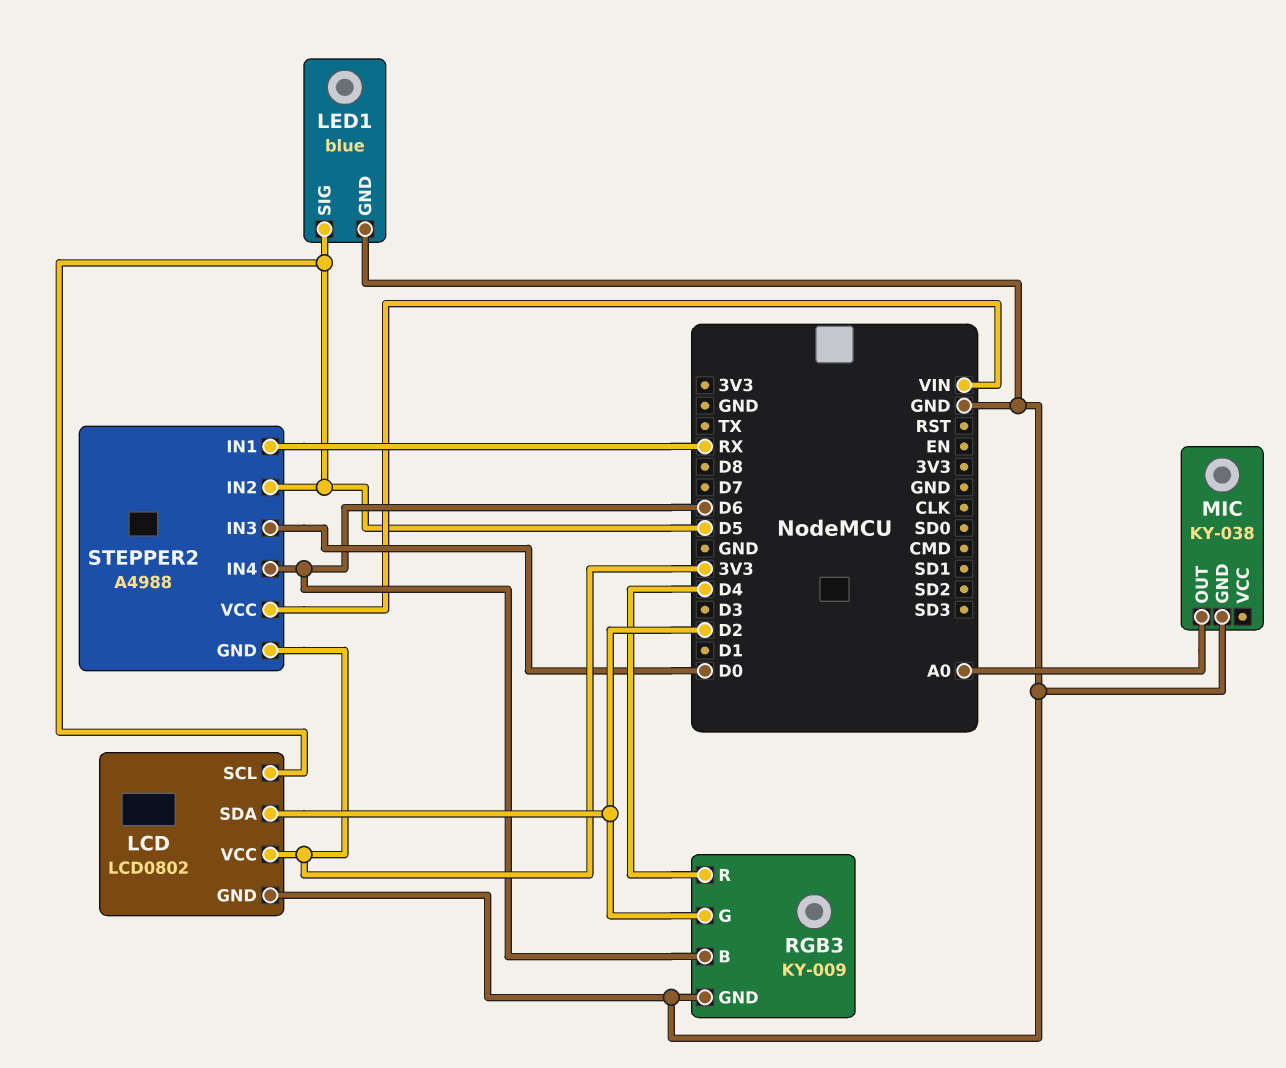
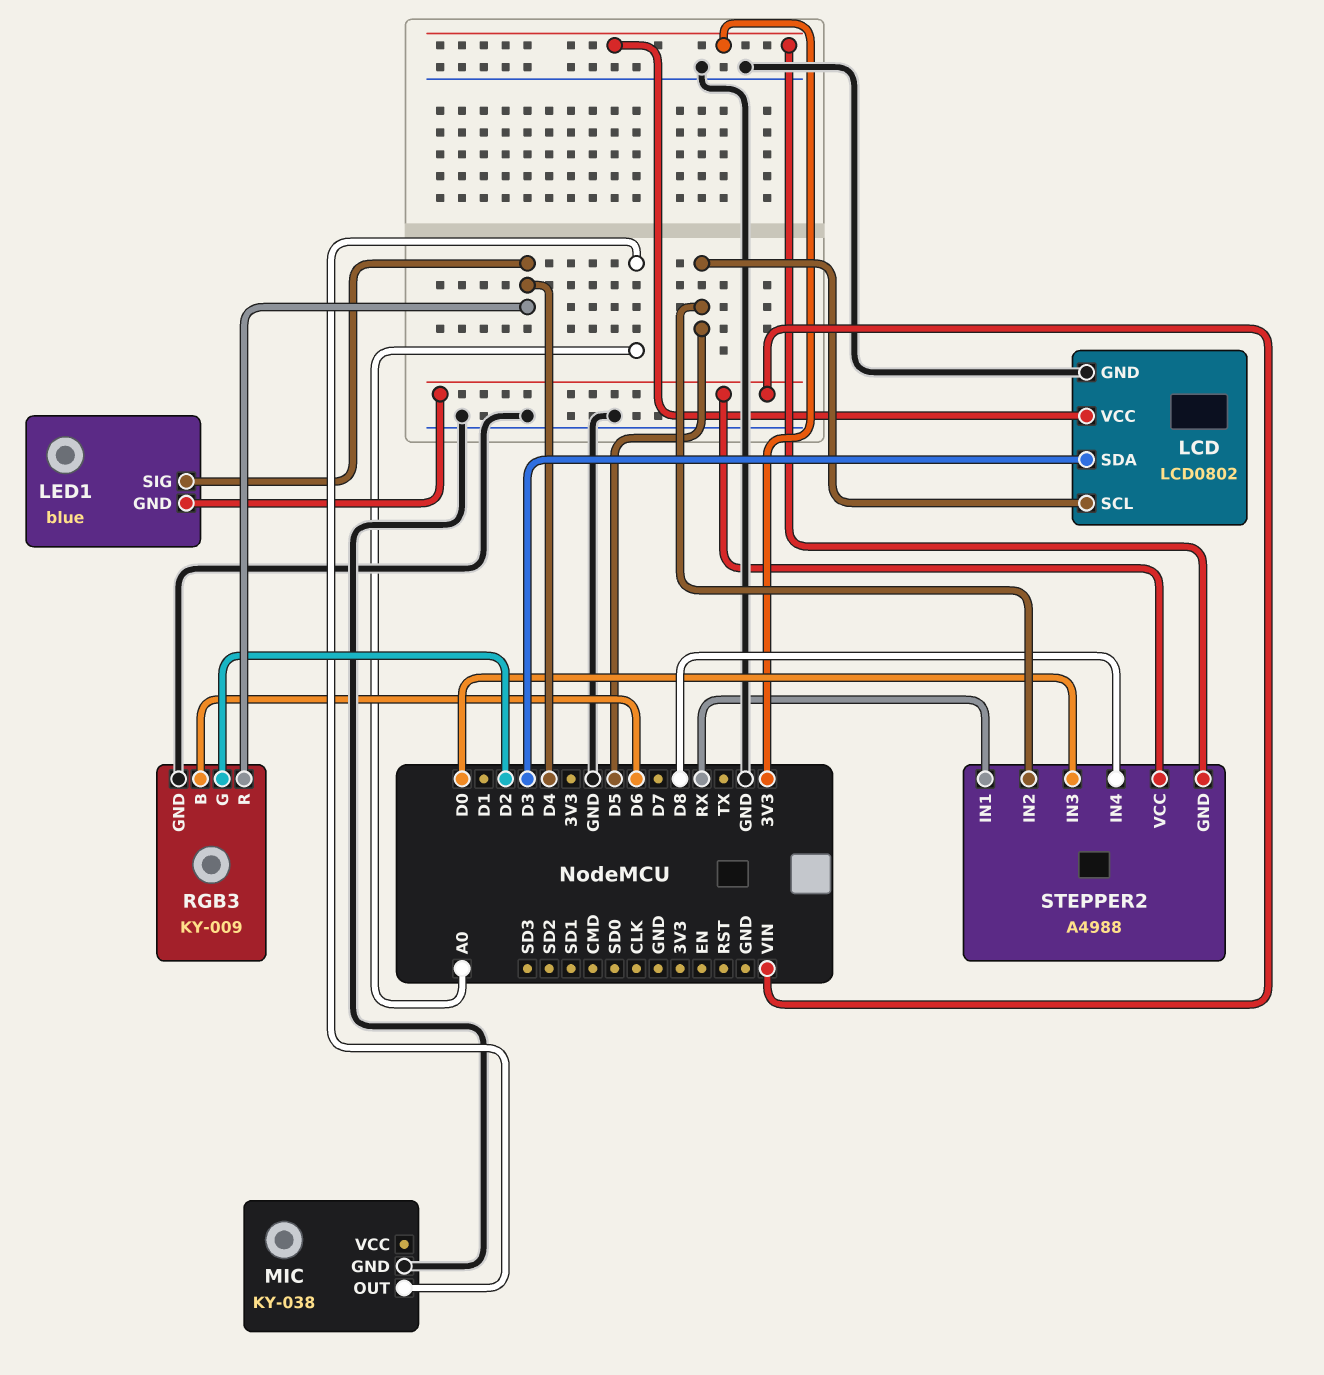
LCD pin SDA: D2 -> D3
LED1 pin GND: GND -> VIN
LED1 pin SIG: D5 -> D4
STEPPER2 pin IN4: D6 -> D8

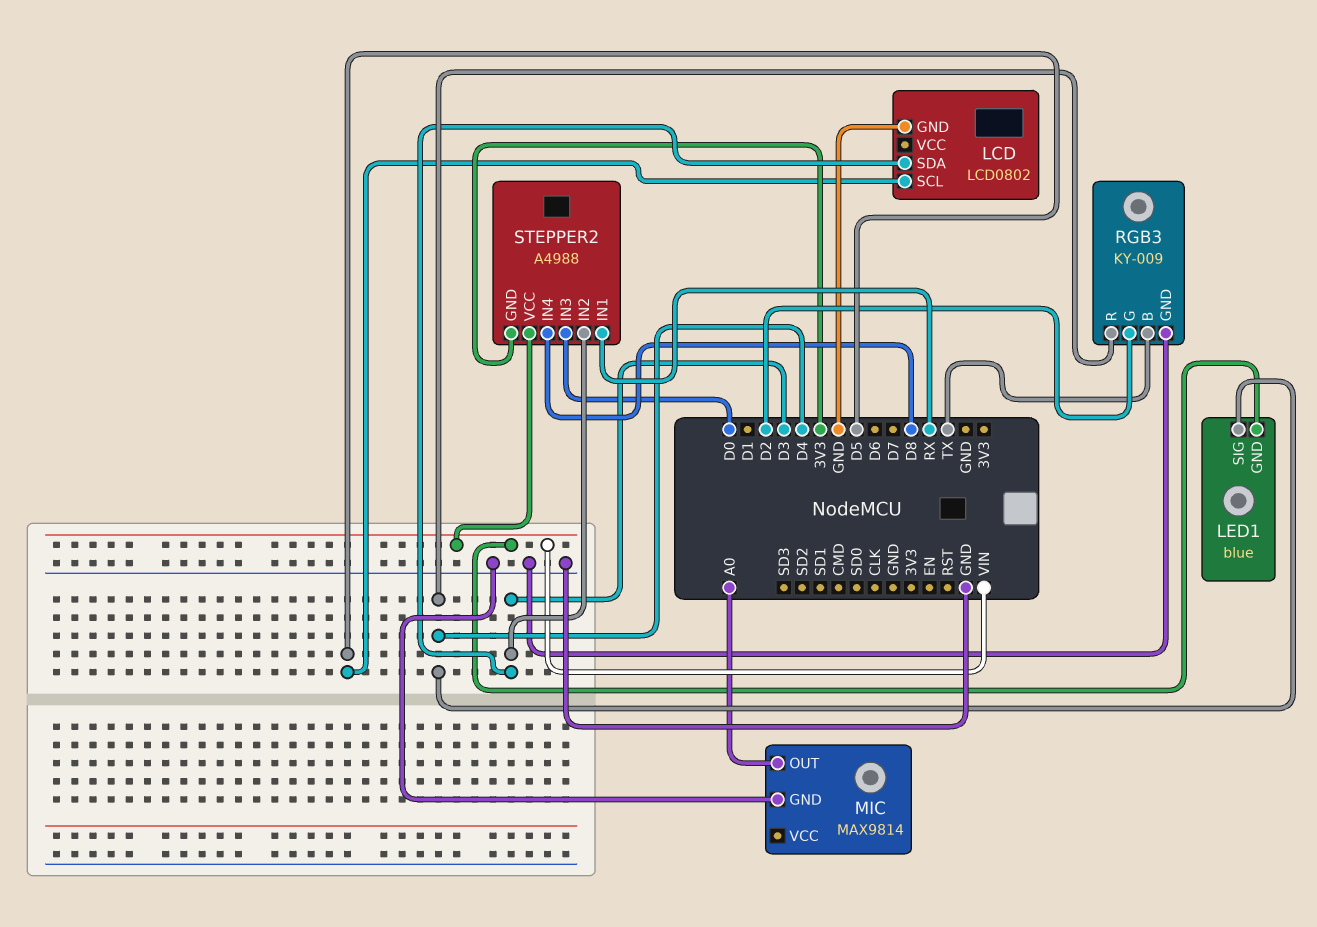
LCD pin VCC: 3V3 -> none
MIC: KY-038 -> MAX9814
RGB3 pin B: D6 -> TX
STEPPER2 pin IN2: D5 -> D3

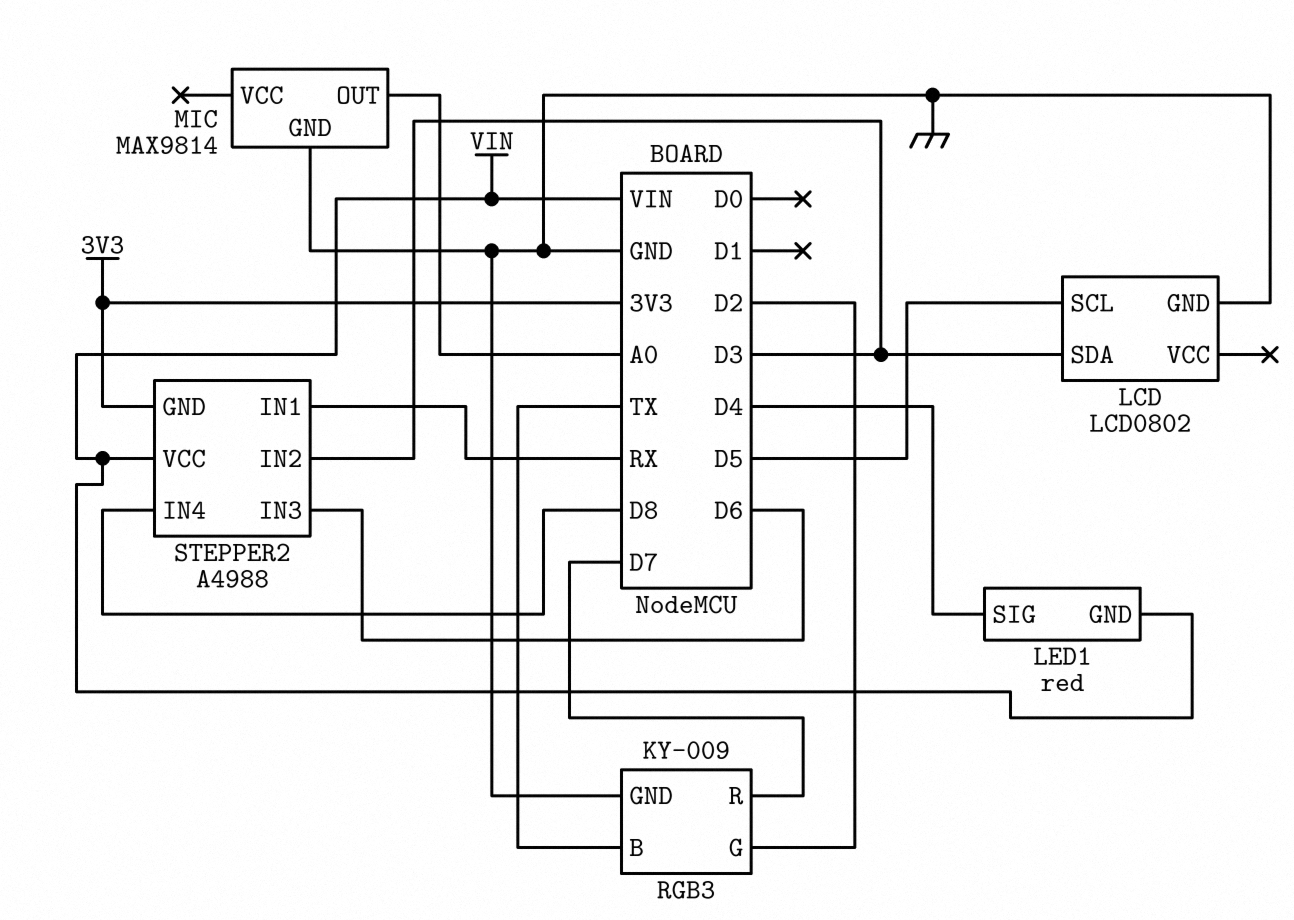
LED1: blue -> red
RGB3 pin R: D4 -> D7
STEPPER2 pin IN3: D0 -> D6

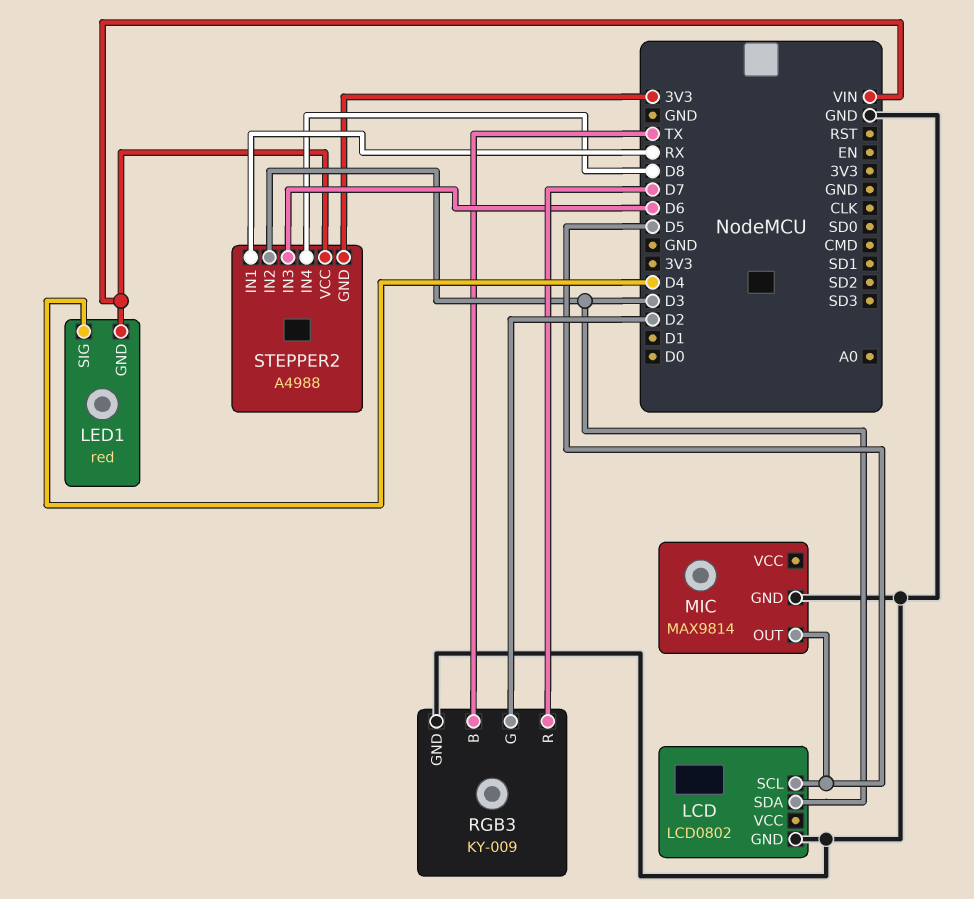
MIC pin OUT: A0 -> D5

